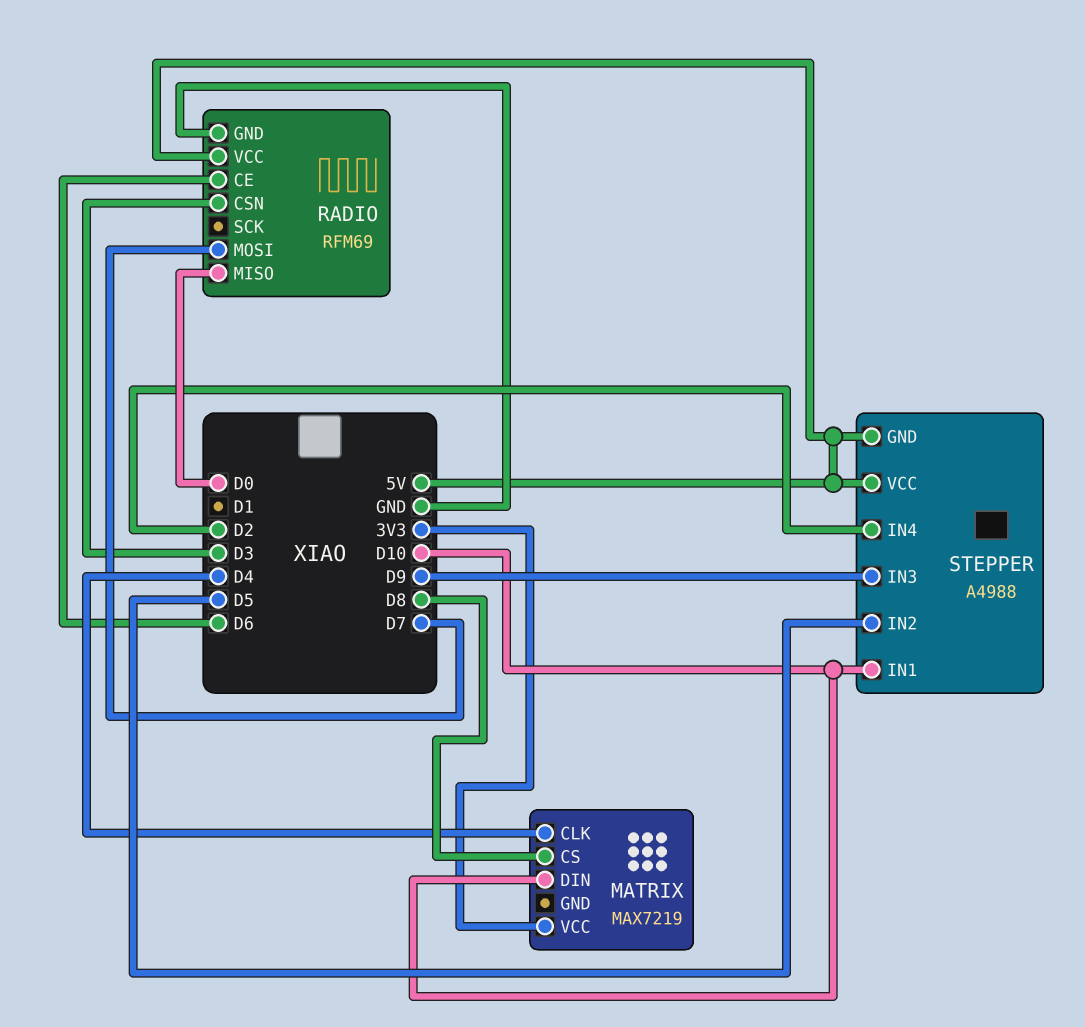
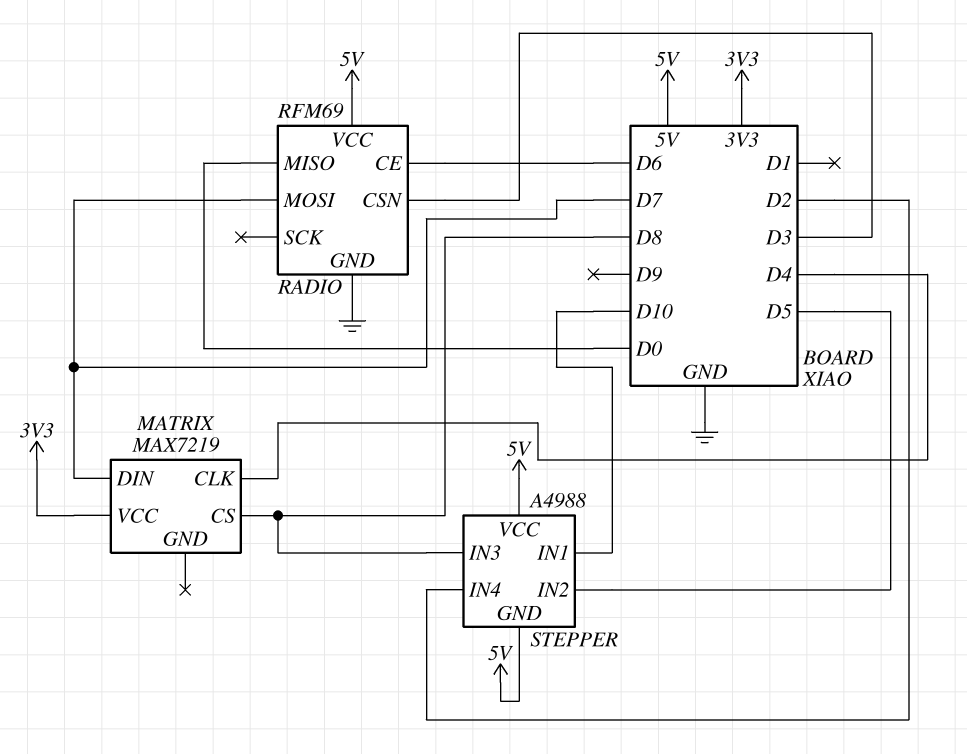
MATRIX pin DIN: D10 -> D7
STEPPER pin IN3: D9 -> D8

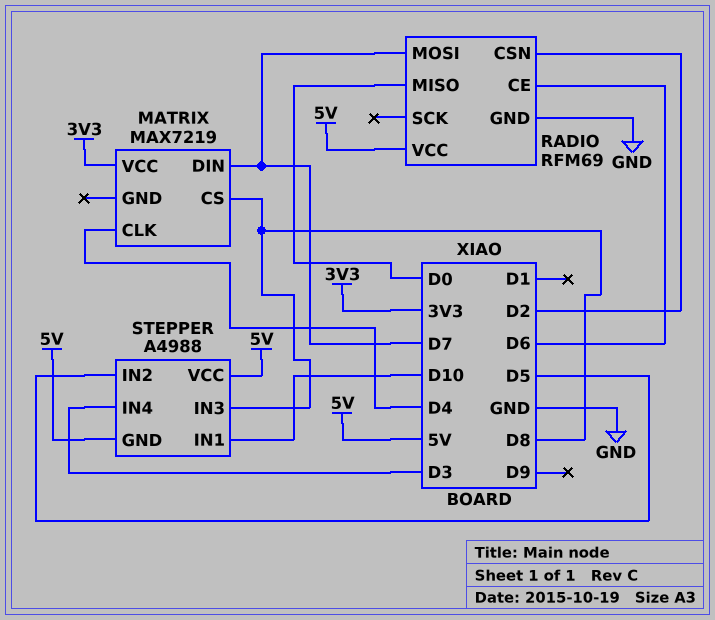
RADIO pin CSN: D3 -> D2
STEPPER pin IN4: D2 -> D3

